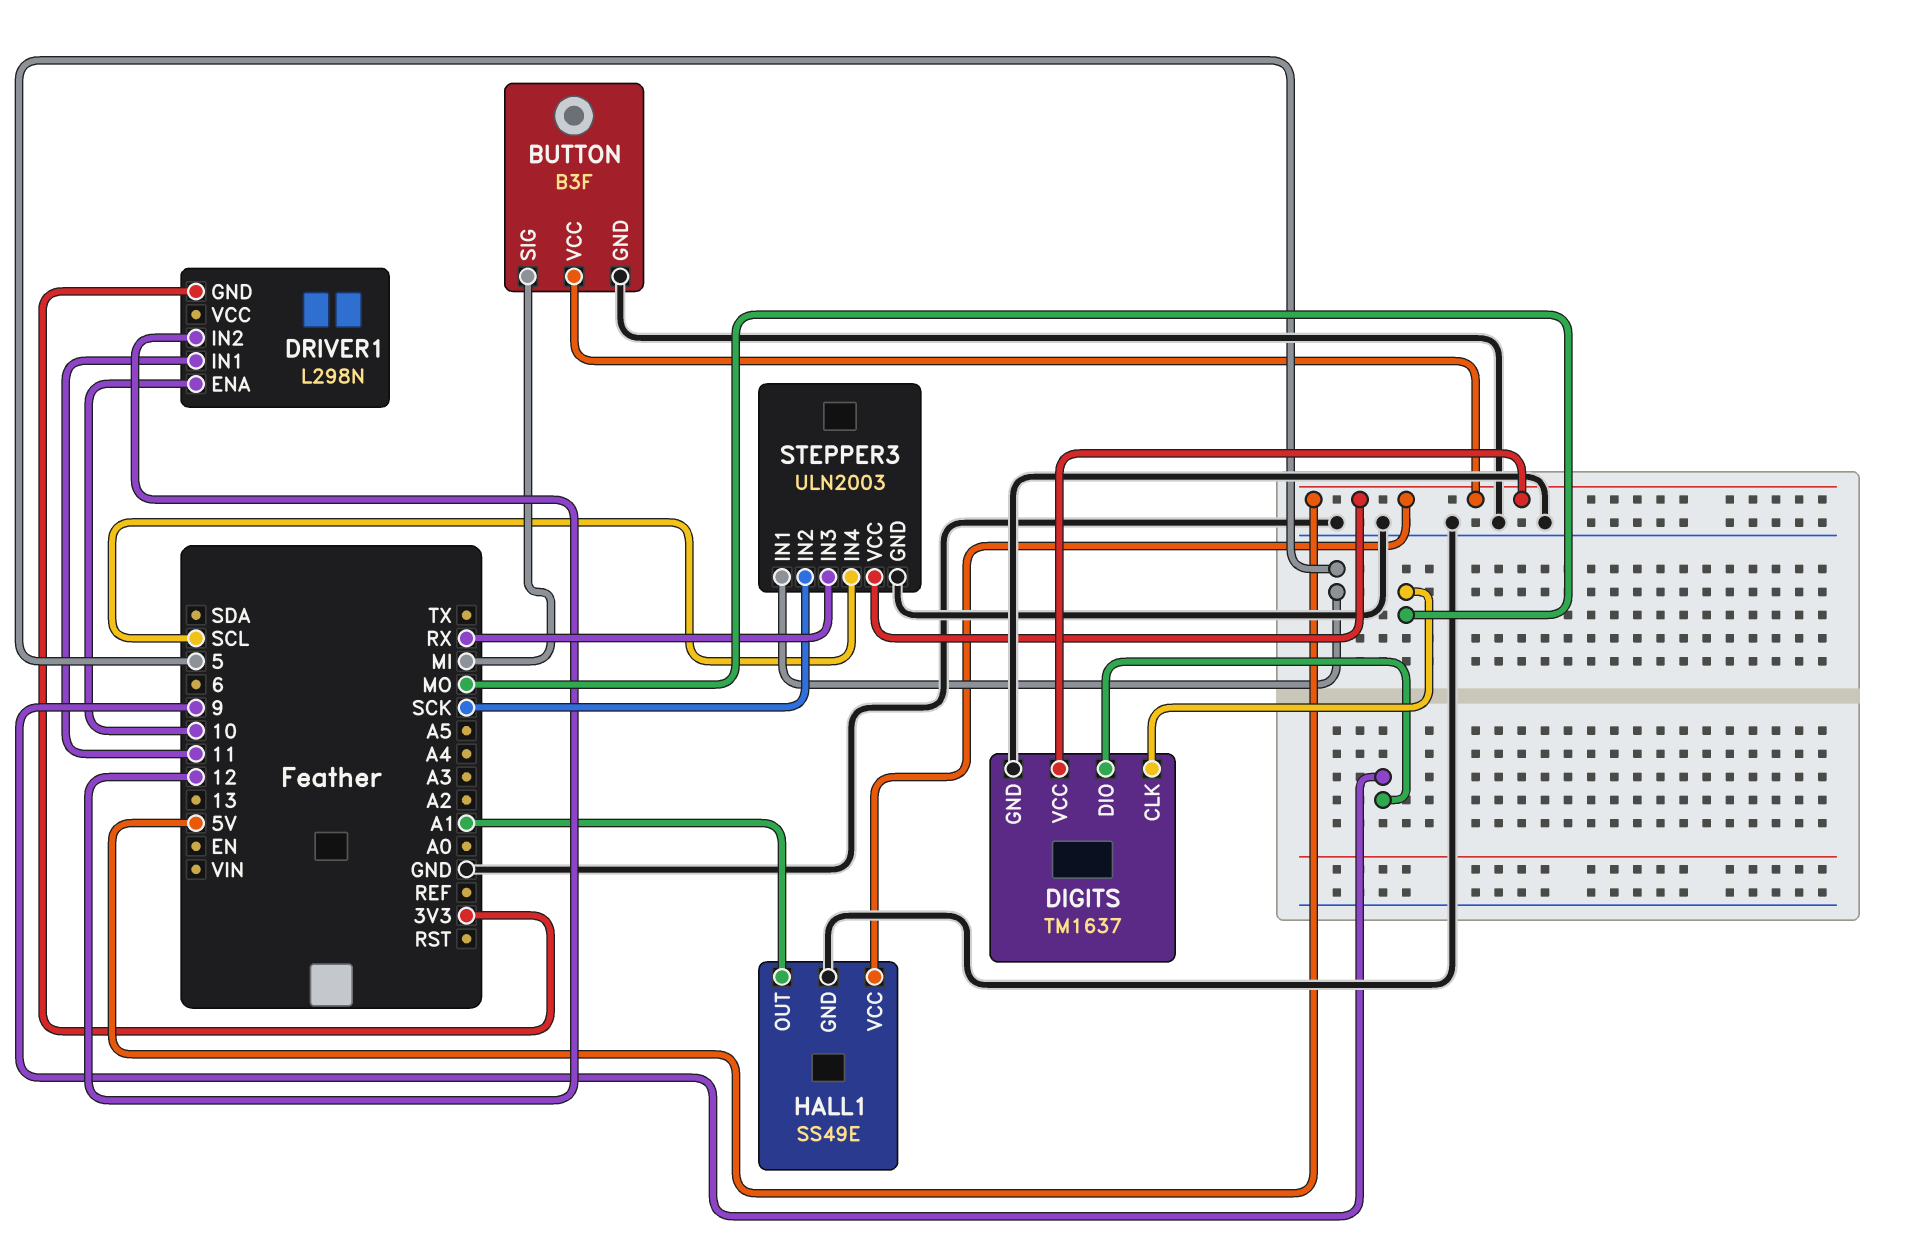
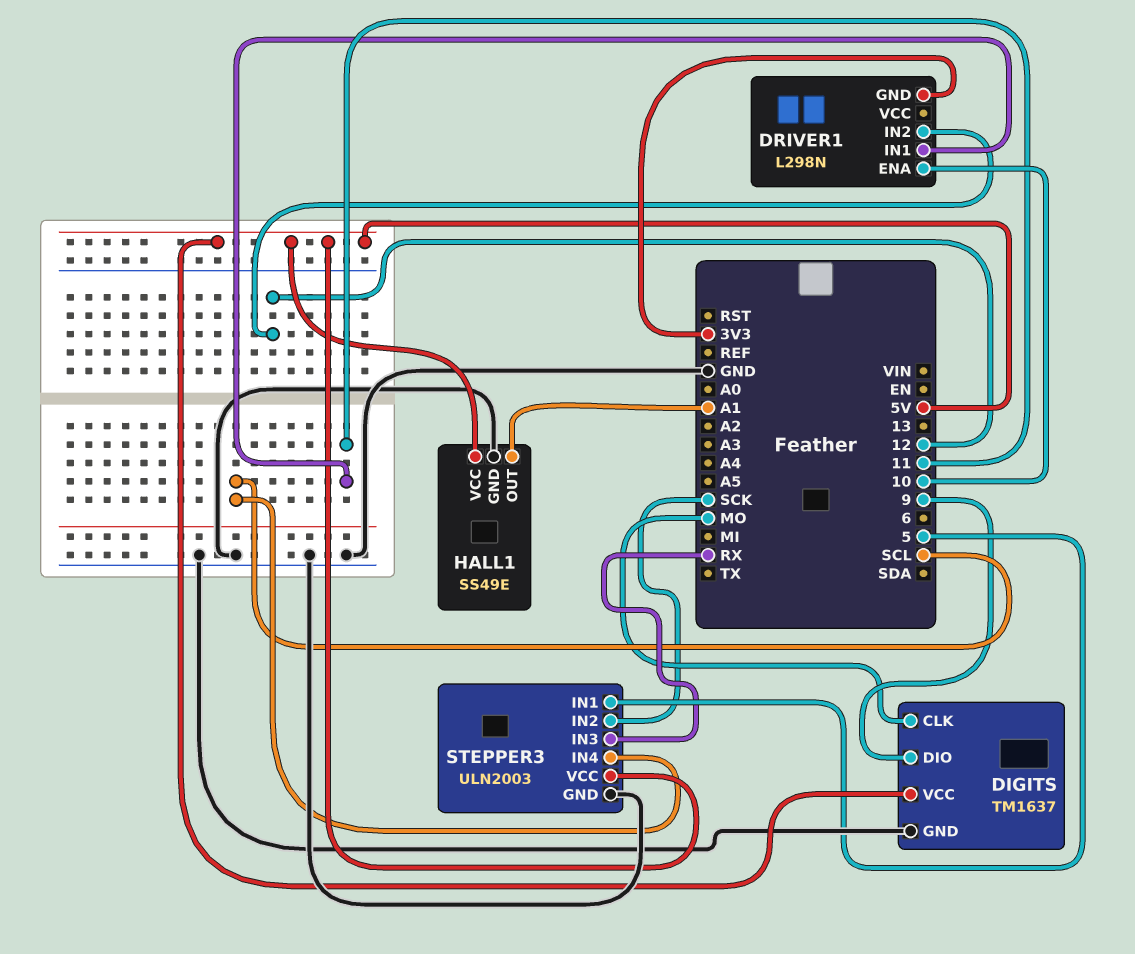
BUTTON: B3F -> none
BUTTON pin GND: GND -> none
BUTTON pin SIG: MI -> none
BUTTON pin VCC: 5V -> none

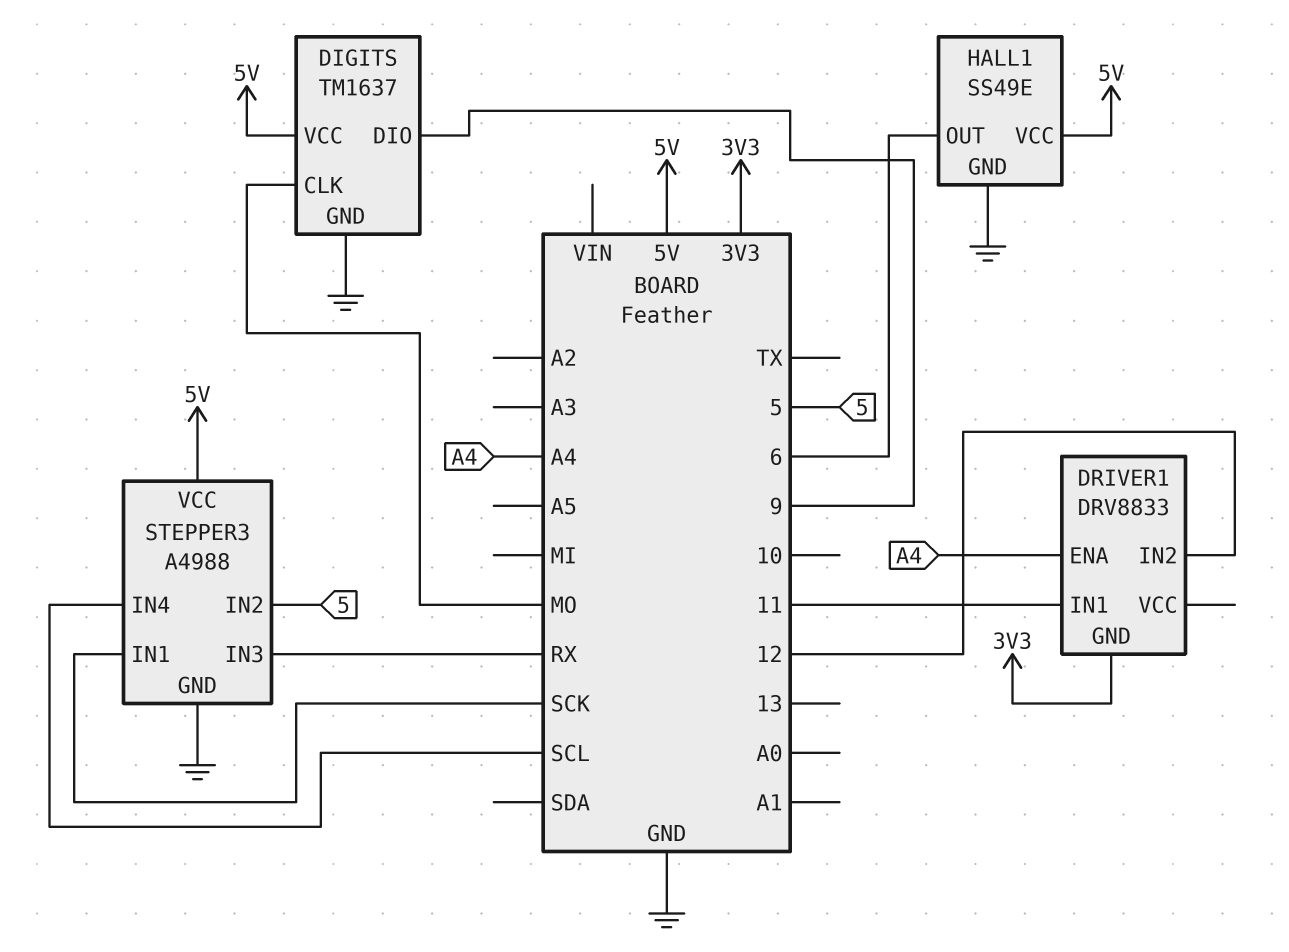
DRIVER1: L298N -> DRV8833
DRIVER1 pin ENA: 10 -> A4
HALL1 pin OUT: A1 -> 6
STEPPER3: ULN2003 -> A4988
STEPPER3 pin IN1: 5 -> SCK
STEPPER3 pin IN2: SCK -> 5

